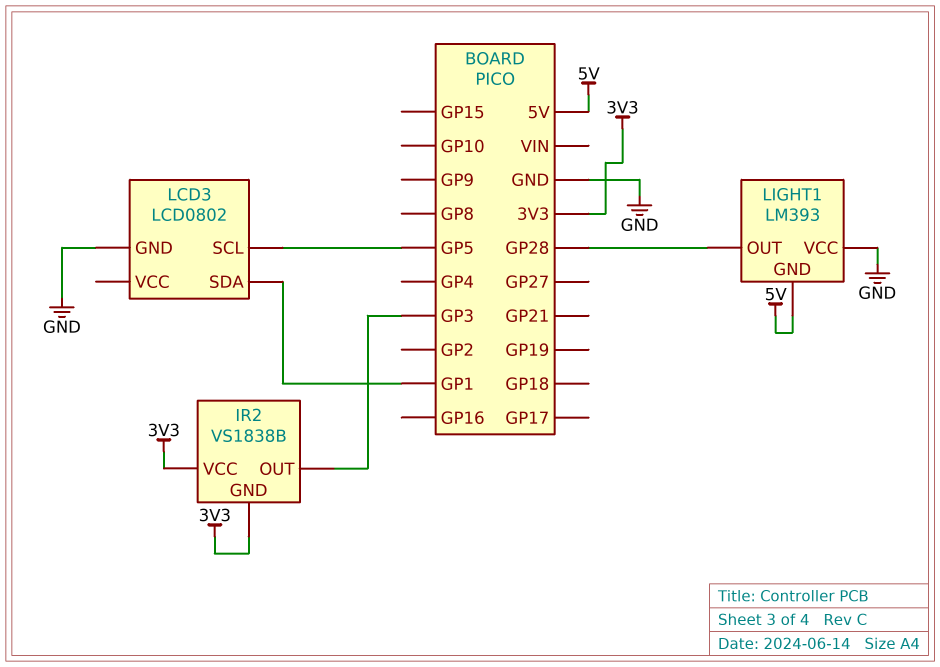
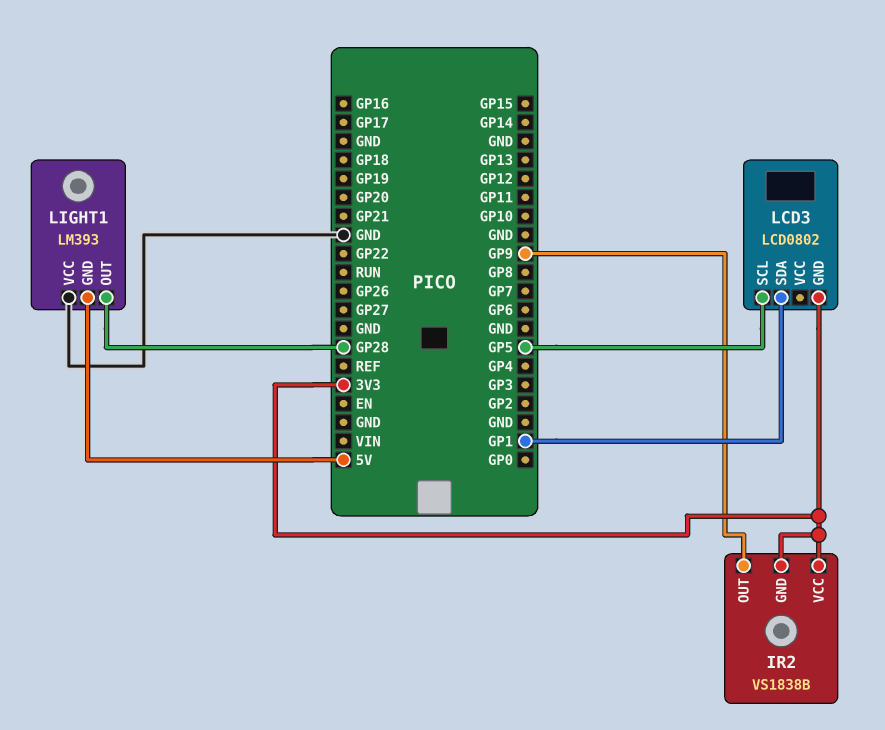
IR2 pin OUT: GP3 -> GP9
LCD3 pin GND: GND -> 3V3

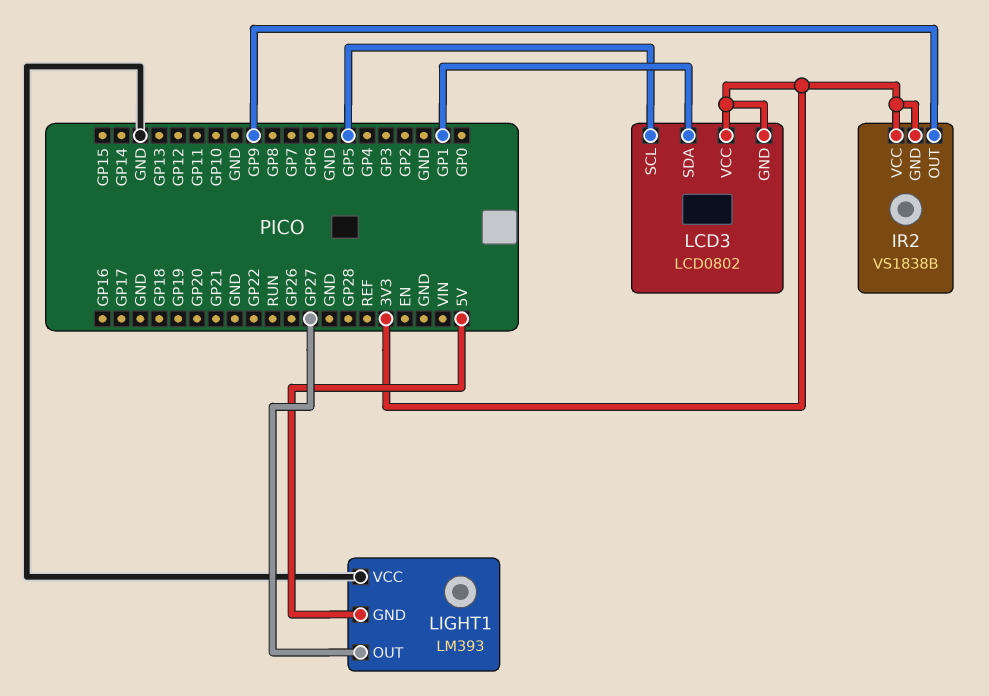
LCD3 pin VCC: none -> 3V3
LIGHT1 pin OUT: GP28 -> GP27

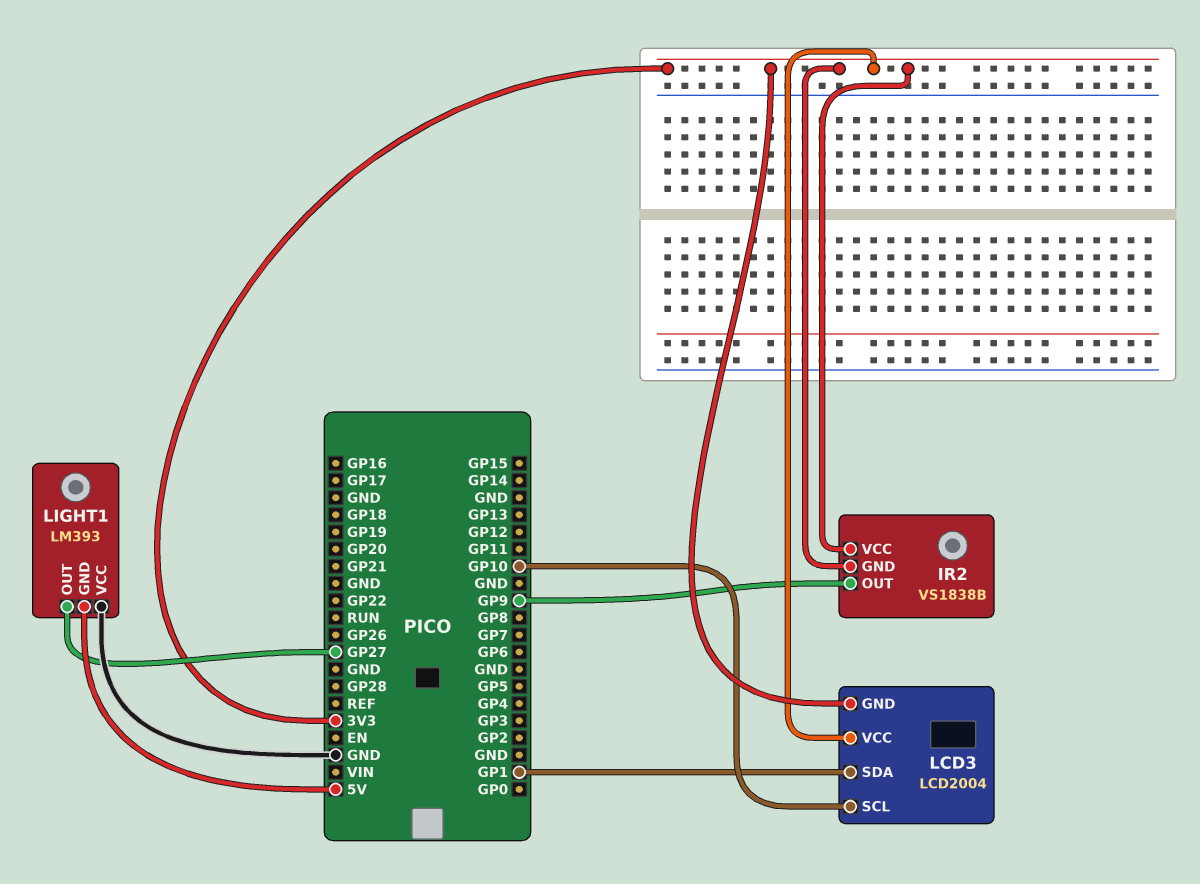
LCD3: LCD0802 -> LCD2004
LCD3 pin SCL: GP5 -> GP10

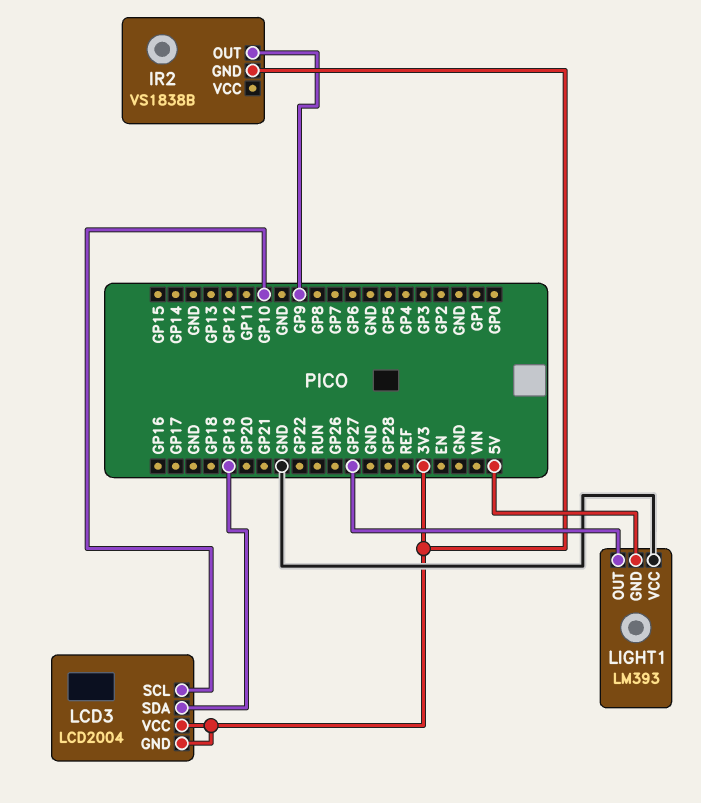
IR2 pin VCC: 3V3 -> none
LCD3 pin SDA: GP1 -> GP19

